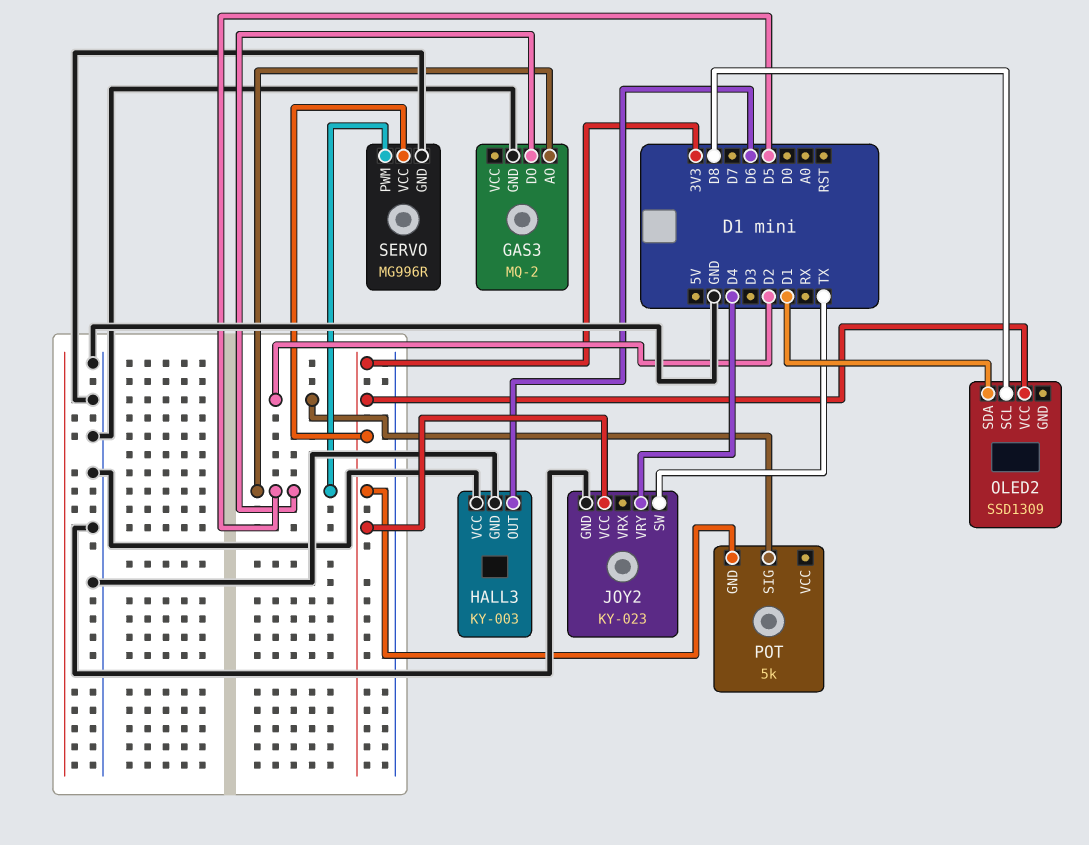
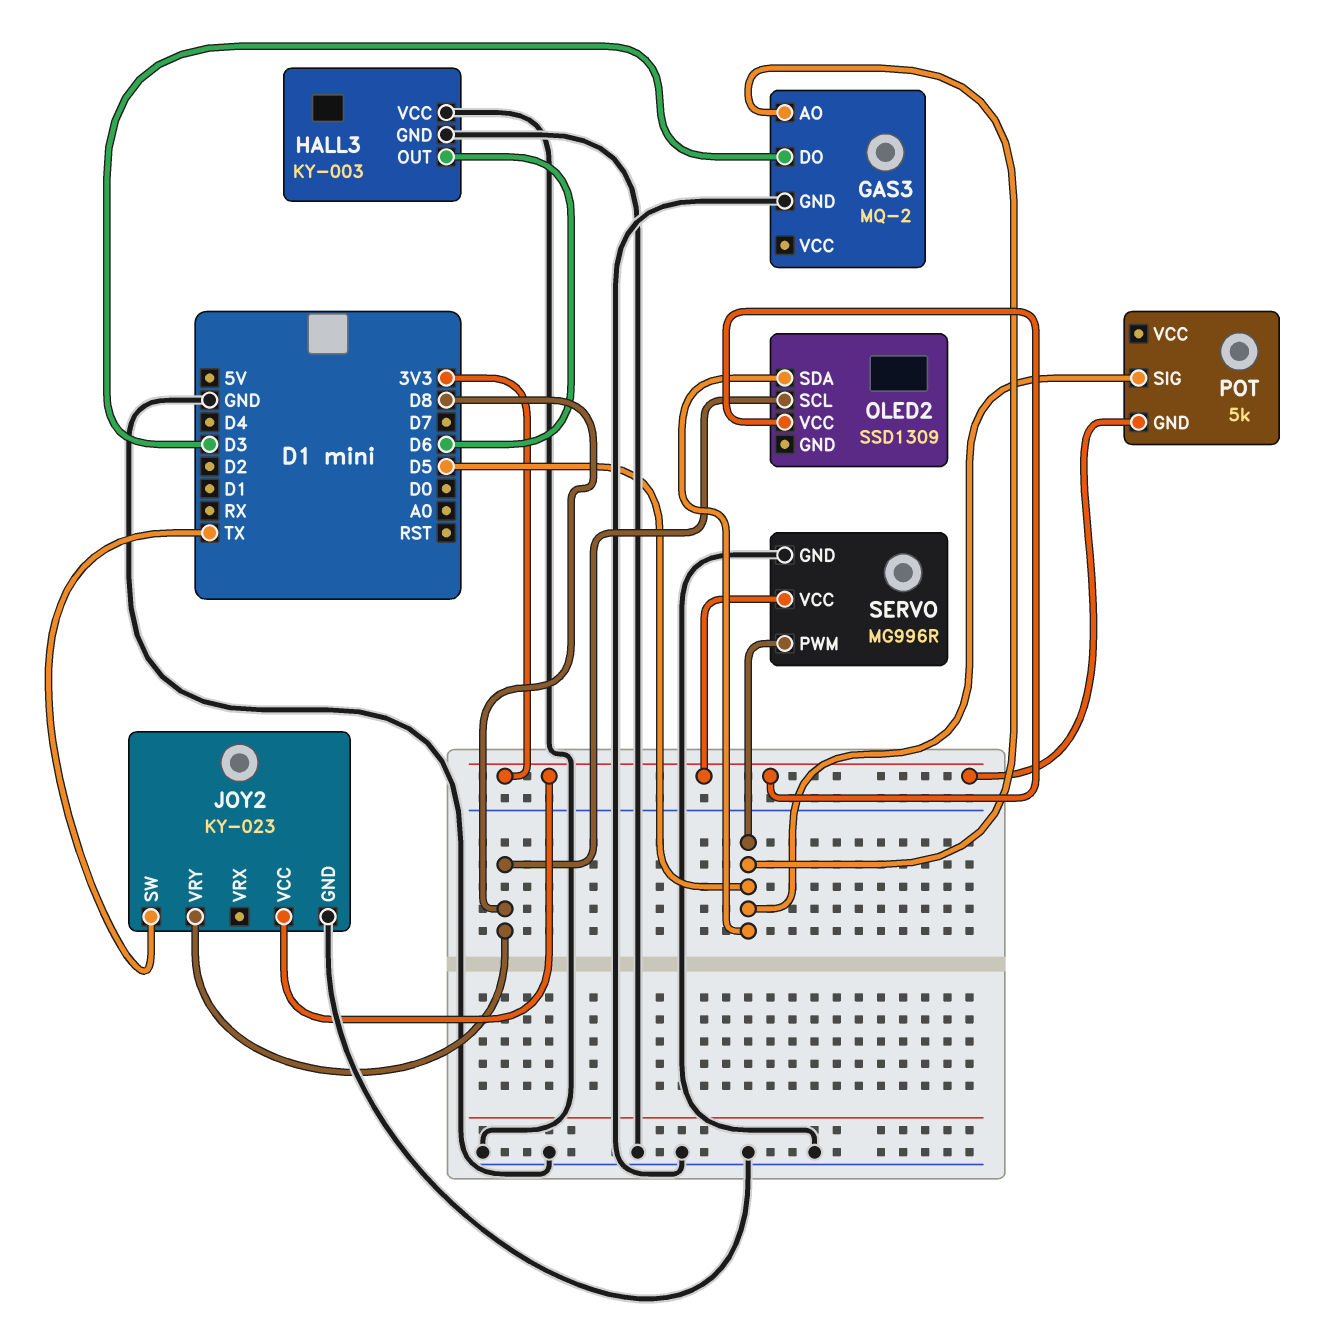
GAS3 pin DO: D5 -> D3
JOY2 pin VRY: D4 -> D8
OLED2 pin SDA: D1 -> D5
POT pin SIG: D2 -> D5

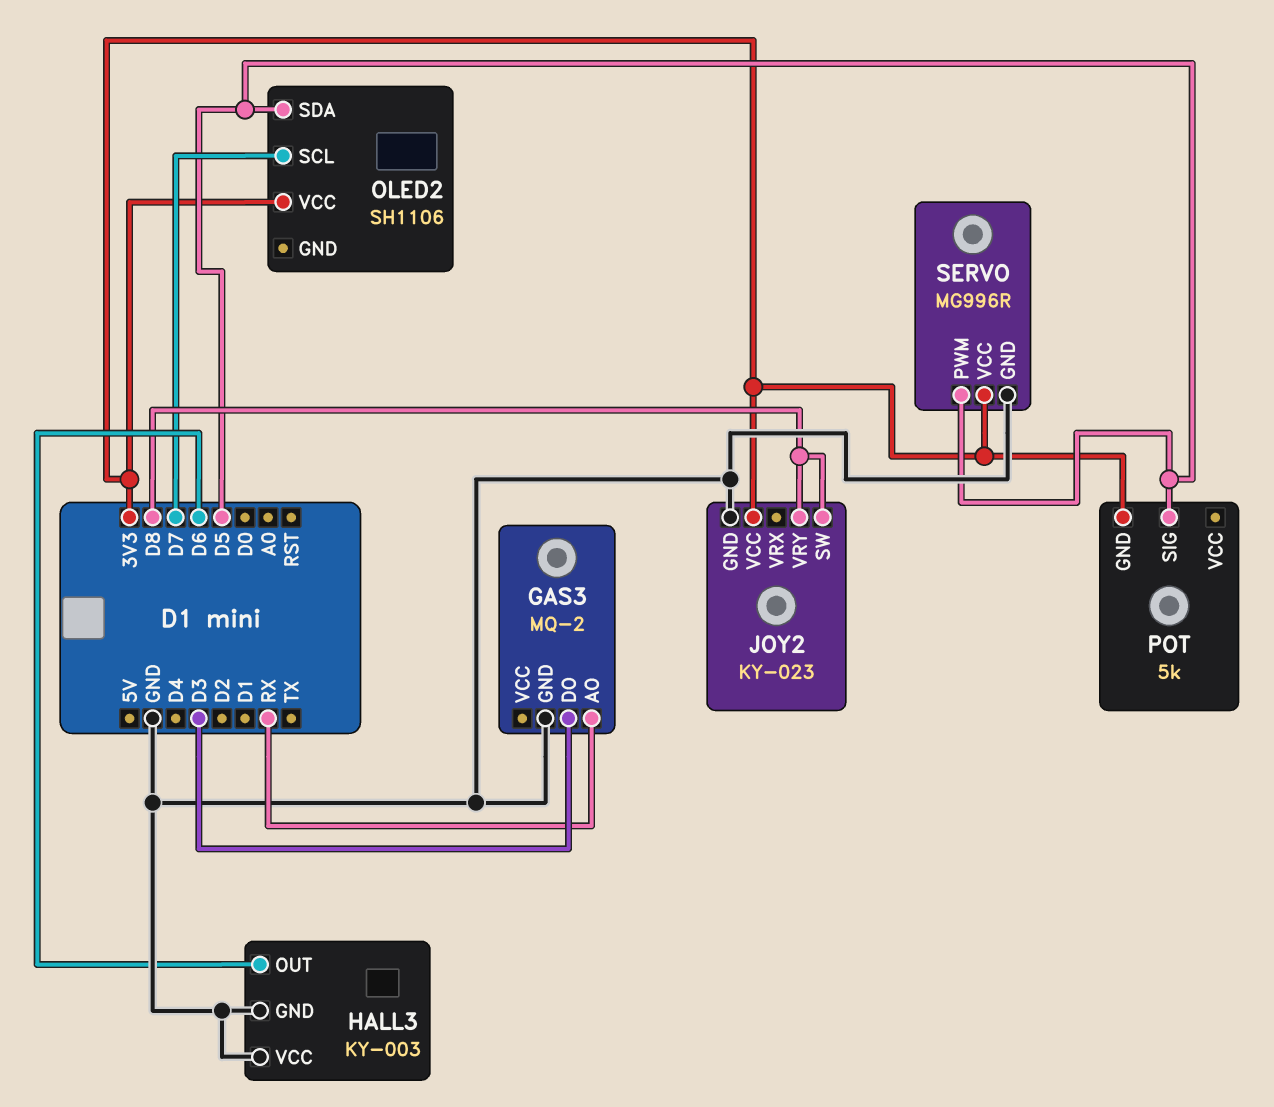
GAS3 pin AO: D5 -> RX
JOY2 pin SW: TX -> D8
OLED2: SSD1309 -> SH1106
OLED2 pin SCL: D8 -> D7

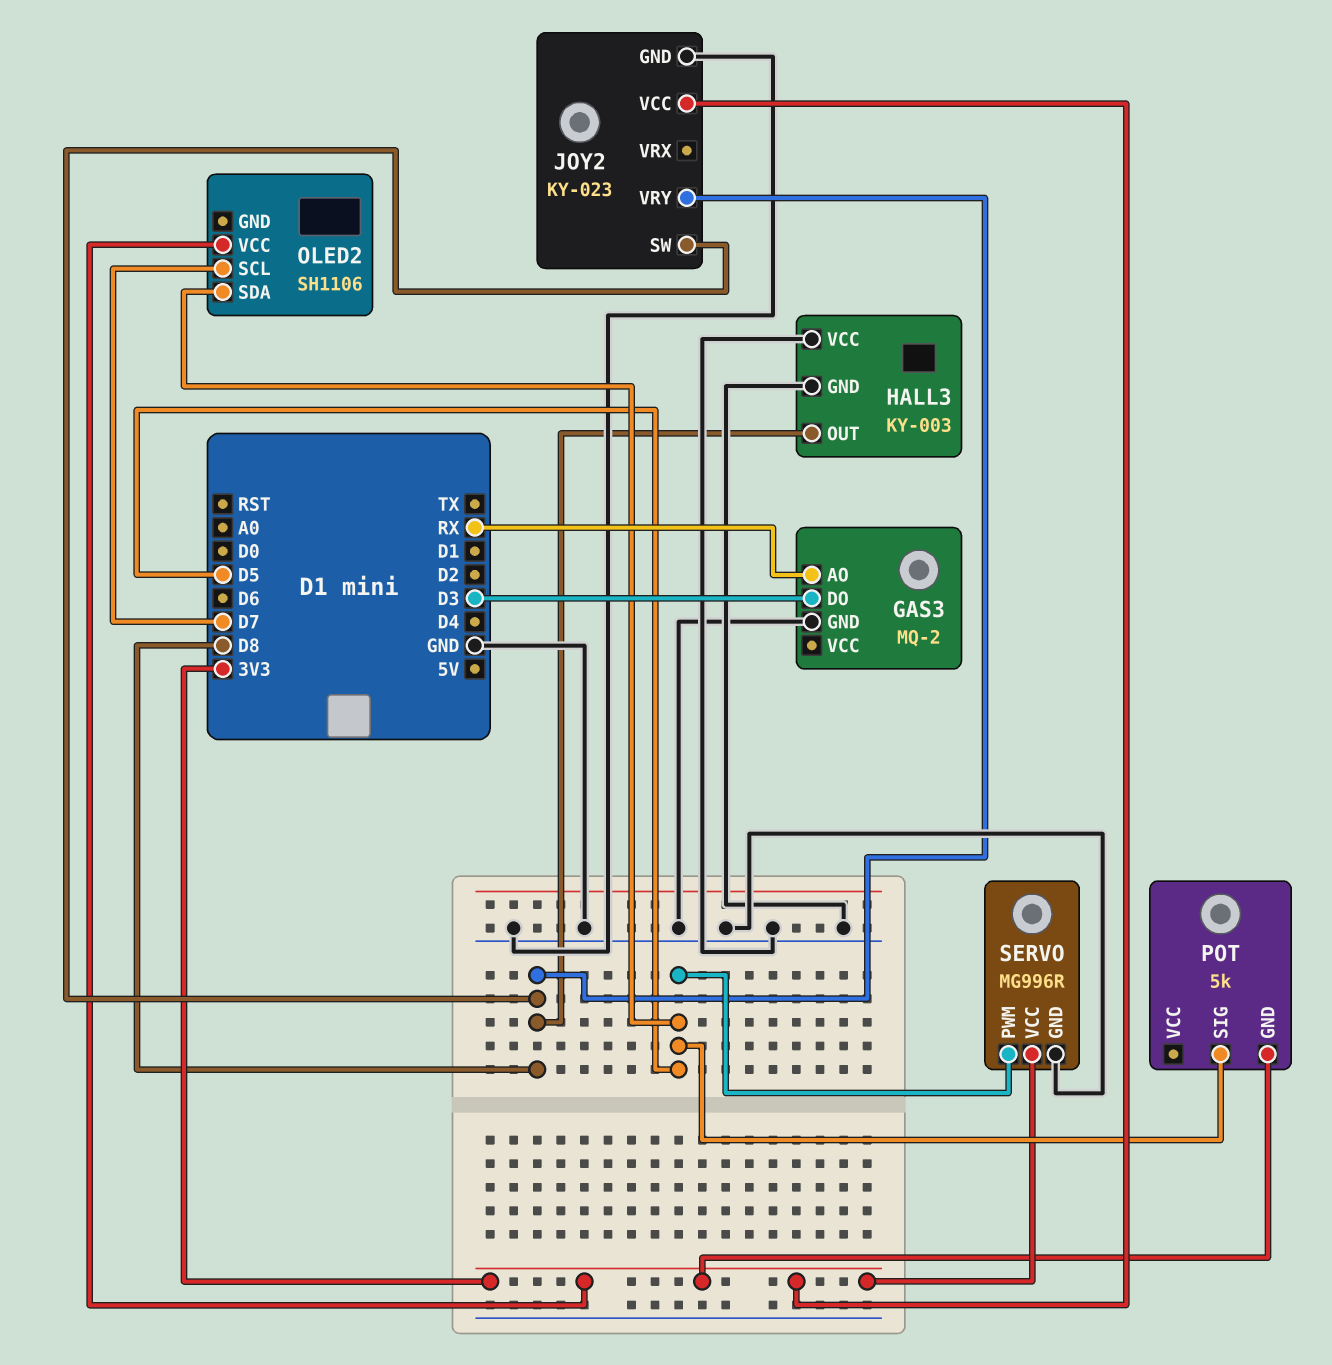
HALL3 pin OUT: D6 -> D8

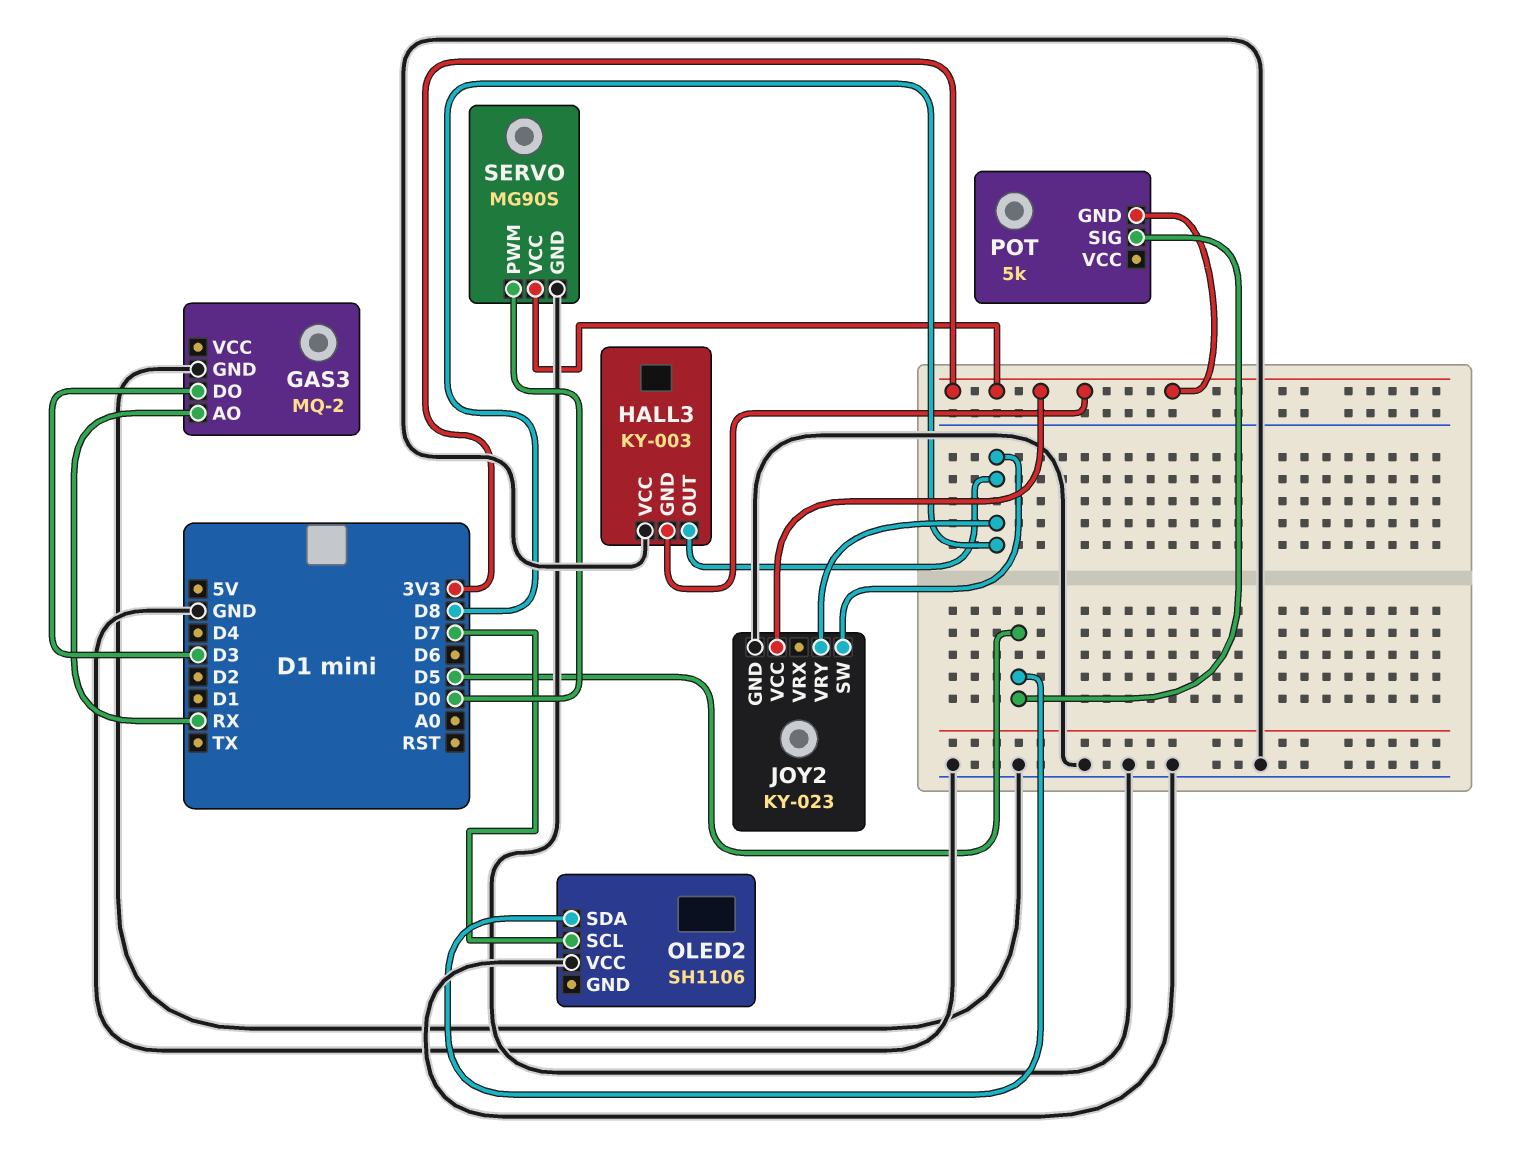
HALL3 pin GND: GND -> 3V3
OLED2 pin VCC: 3V3 -> GND
SERVO: MG996R -> MG90S
SERVO pin PWM: D5 -> D0

